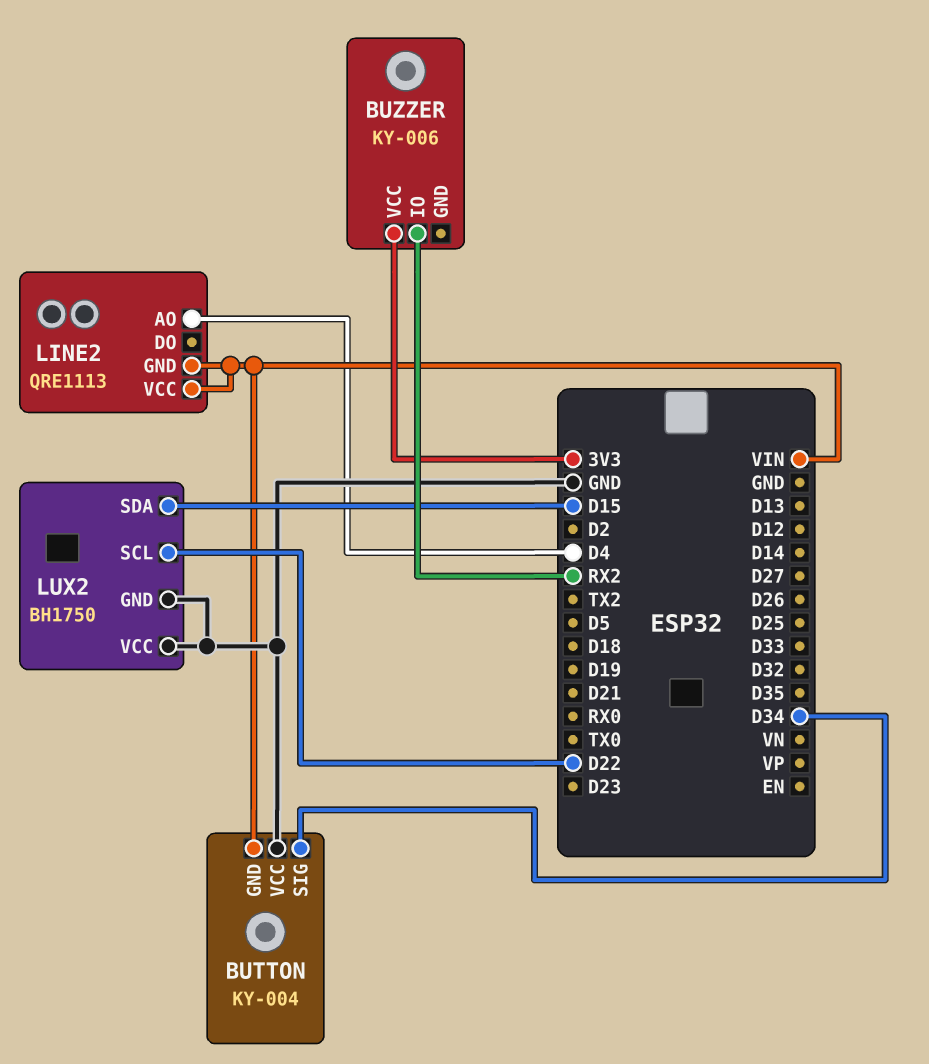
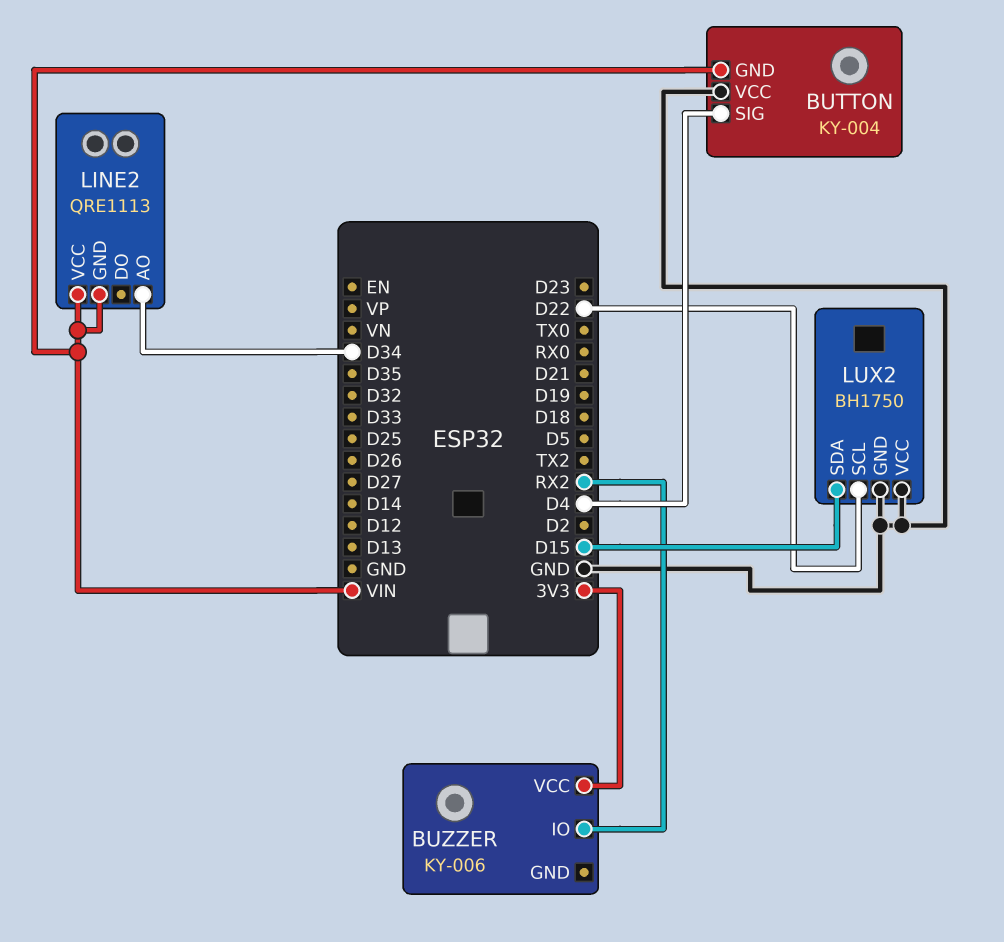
BUTTON pin SIG: D34 -> D4
LINE2 pin AO: D4 -> D34

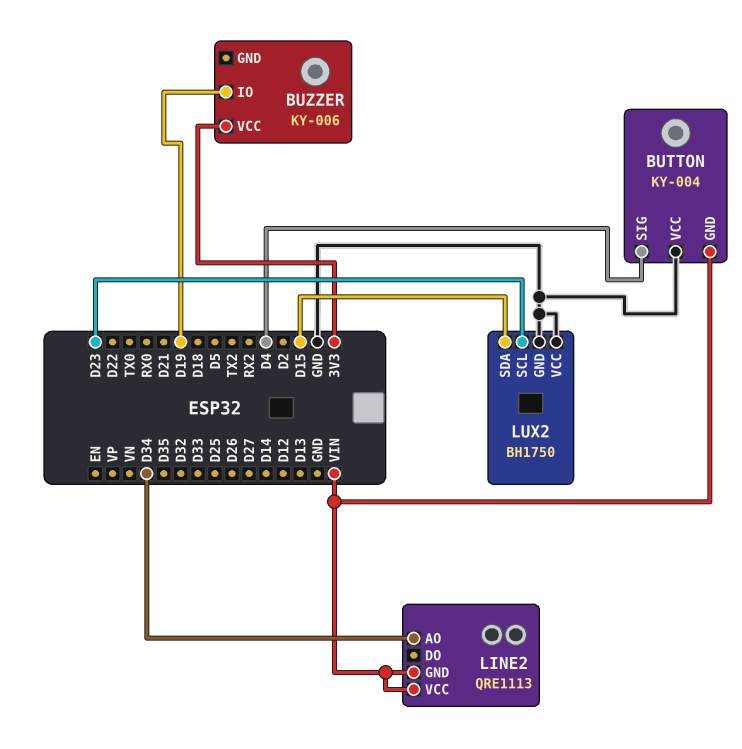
BUZZER pin IO: RX2 -> D19
LUX2 pin SCL: D22 -> D23

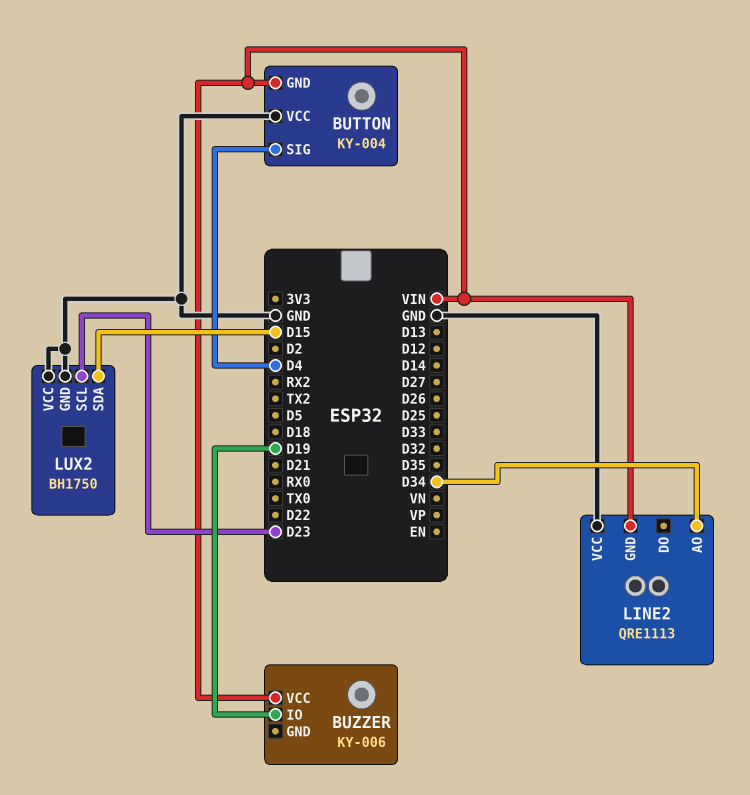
BUZZER pin VCC: 3V3 -> VIN
LINE2 pin VCC: VIN -> GND

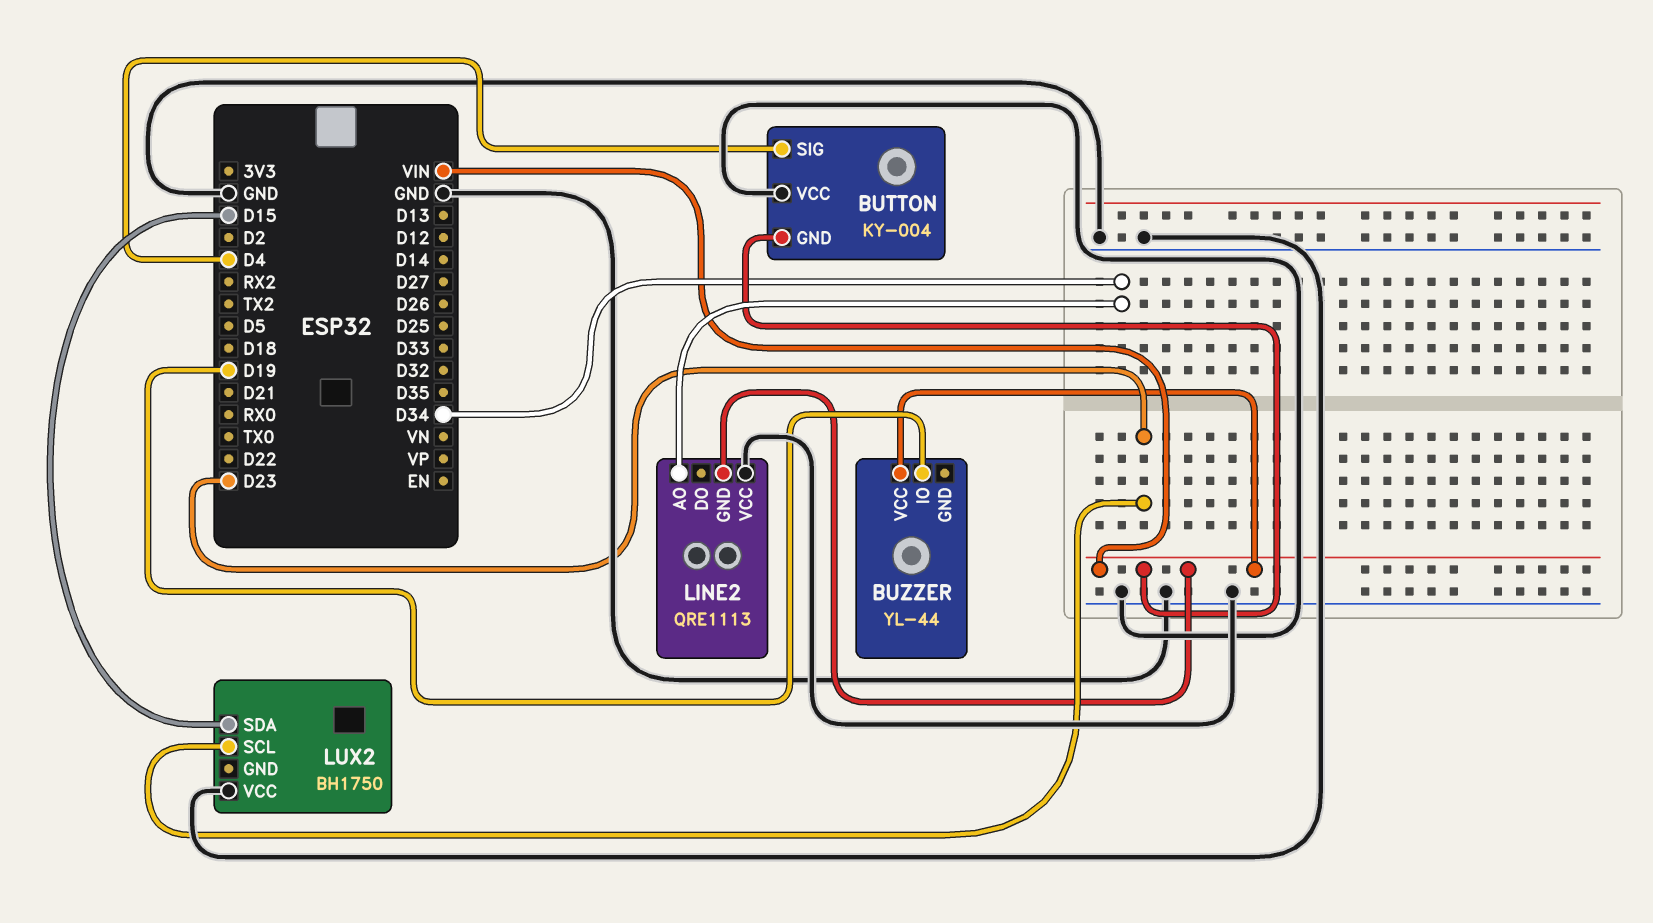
BUZZER: KY-006 -> YL-44
LUX2 pin GND: GND -> none

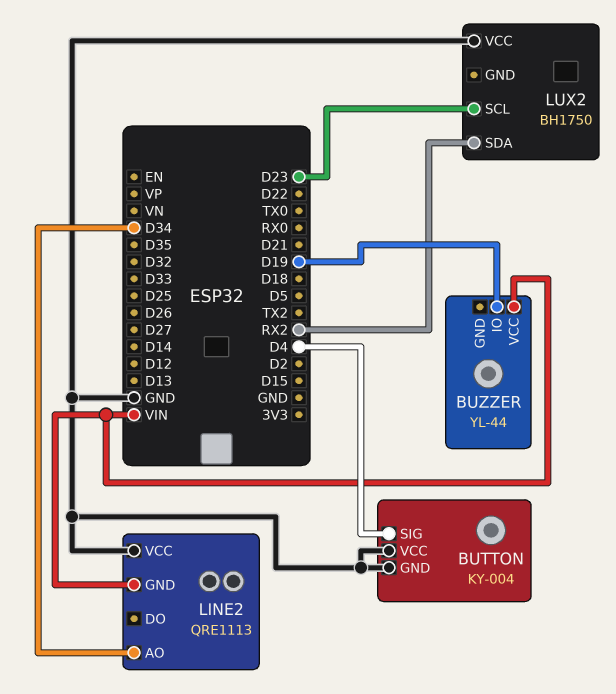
BUTTON pin GND: VIN -> GND
LUX2 pin SDA: D15 -> RX2

